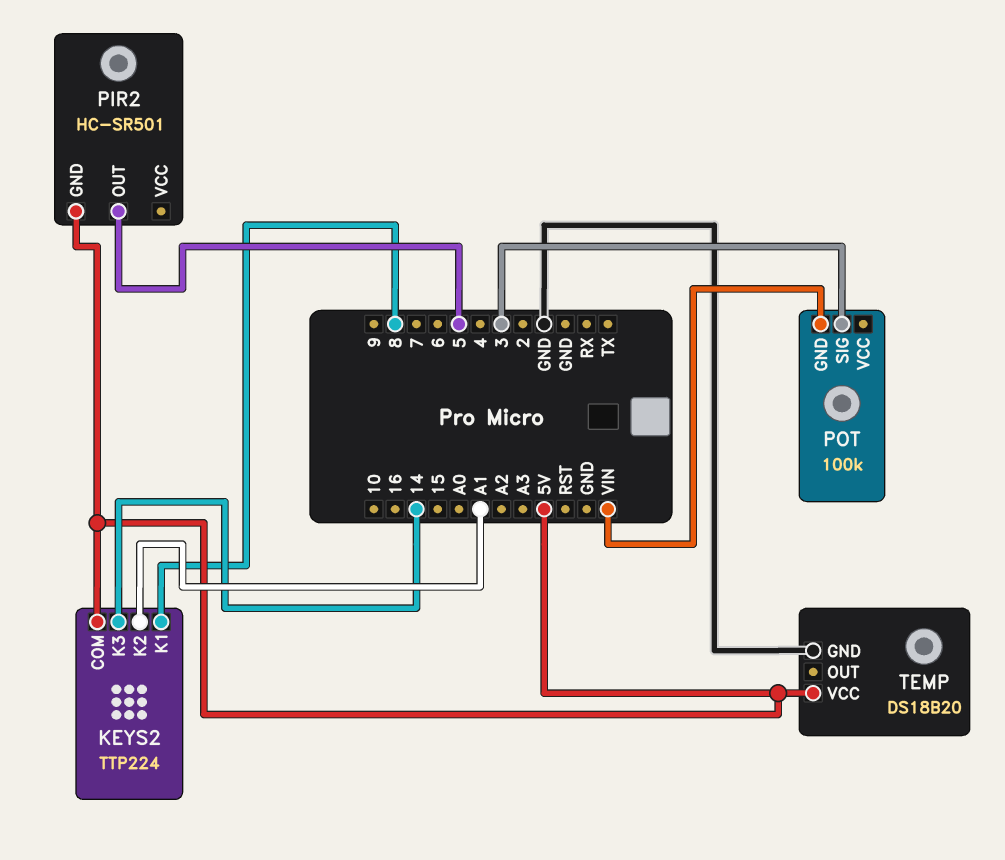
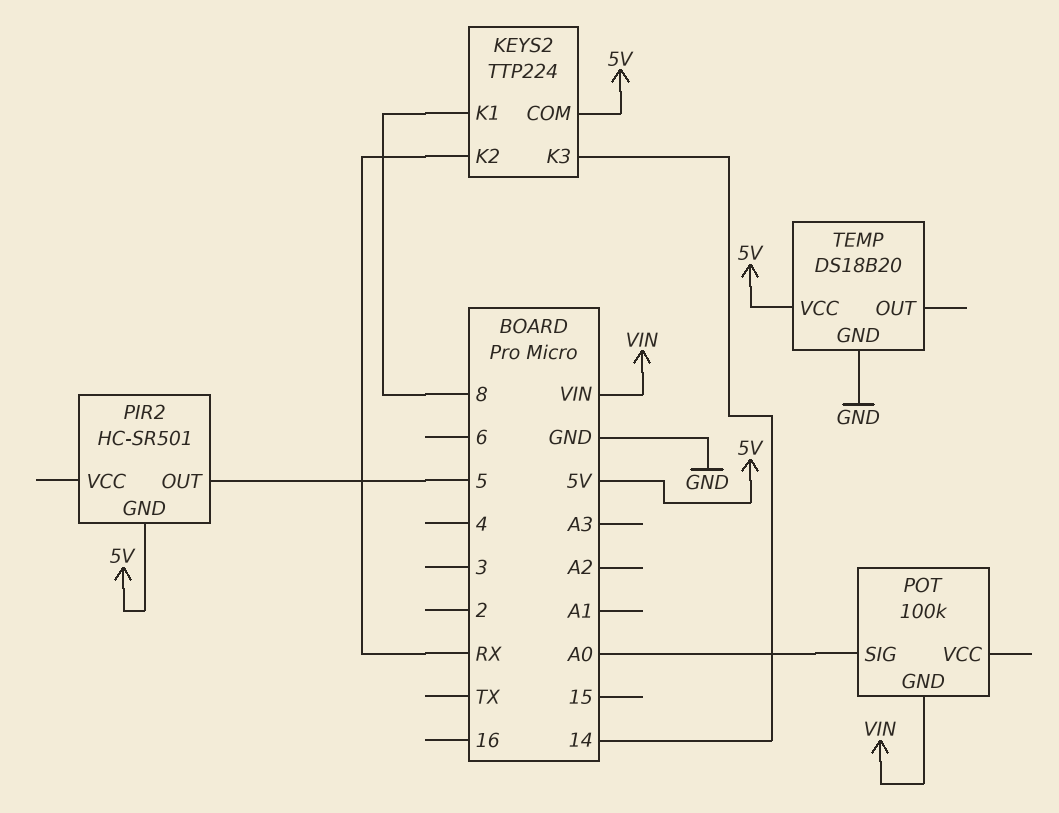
KEYS2 pin K2: A1 -> RX
POT pin SIG: 3 -> A0

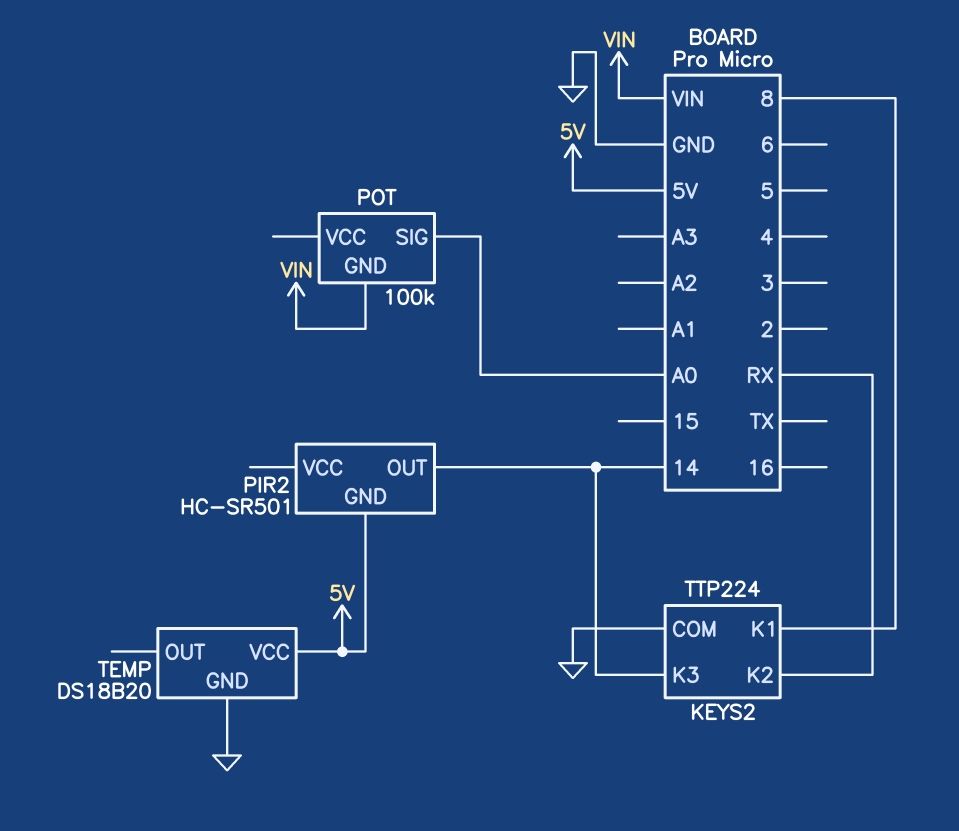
KEYS2 pin COM: 5V -> GND
PIR2 pin OUT: 5 -> 14

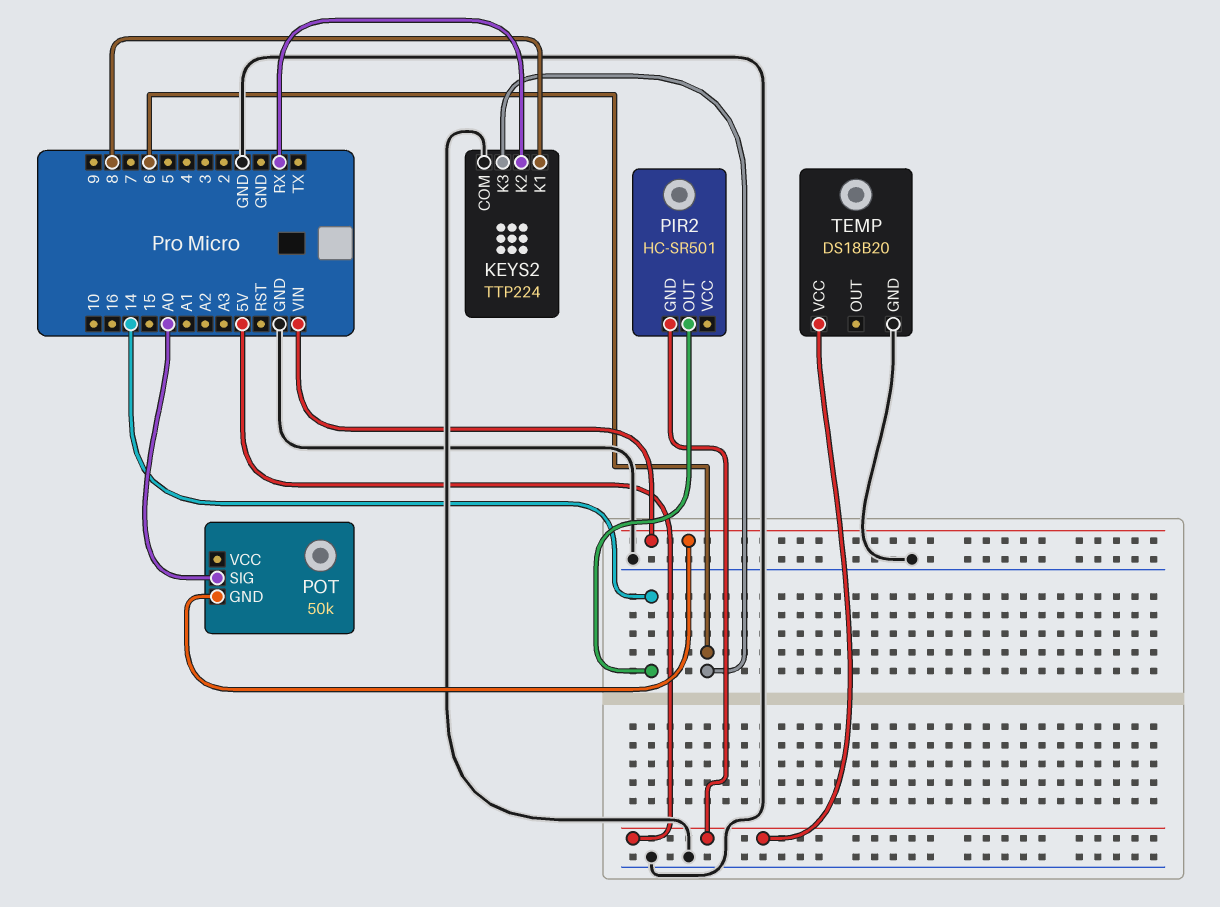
KEYS2 pin K3: 14 -> 6
POT: 100k -> 50k

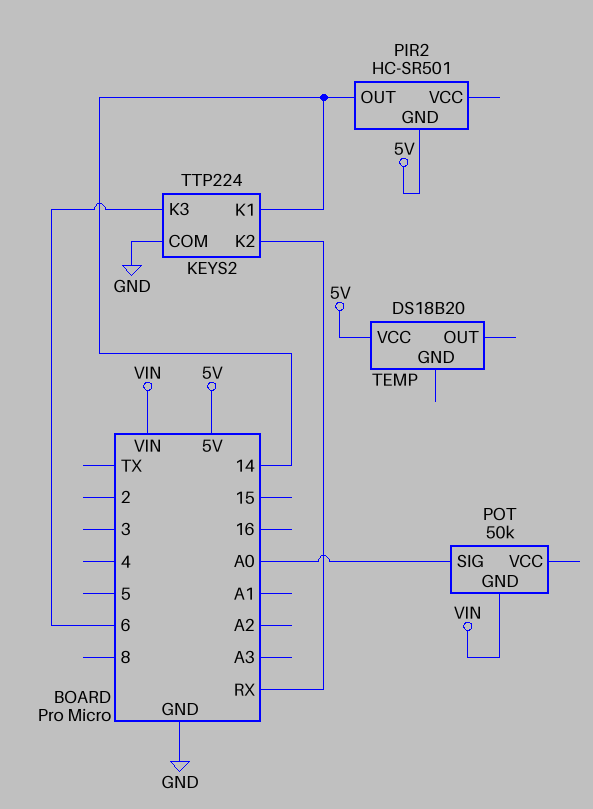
KEYS2 pin K1: 8 -> 14
TEMP pin GND: GND -> none

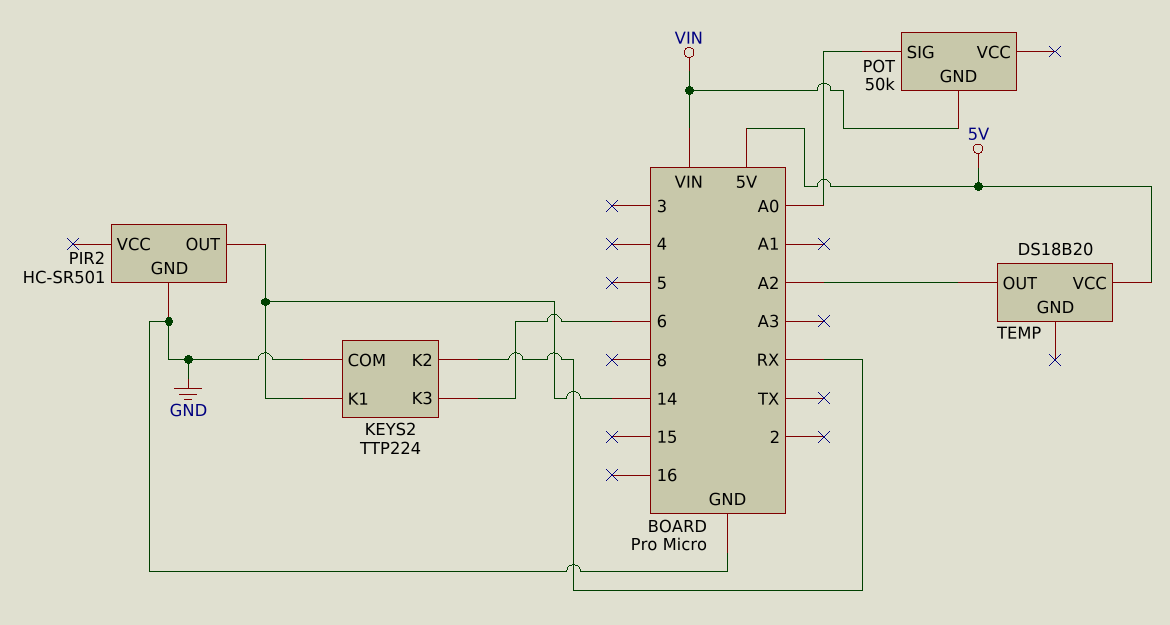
PIR2 pin GND: 5V -> GND
TEMP pin OUT: none -> A2

